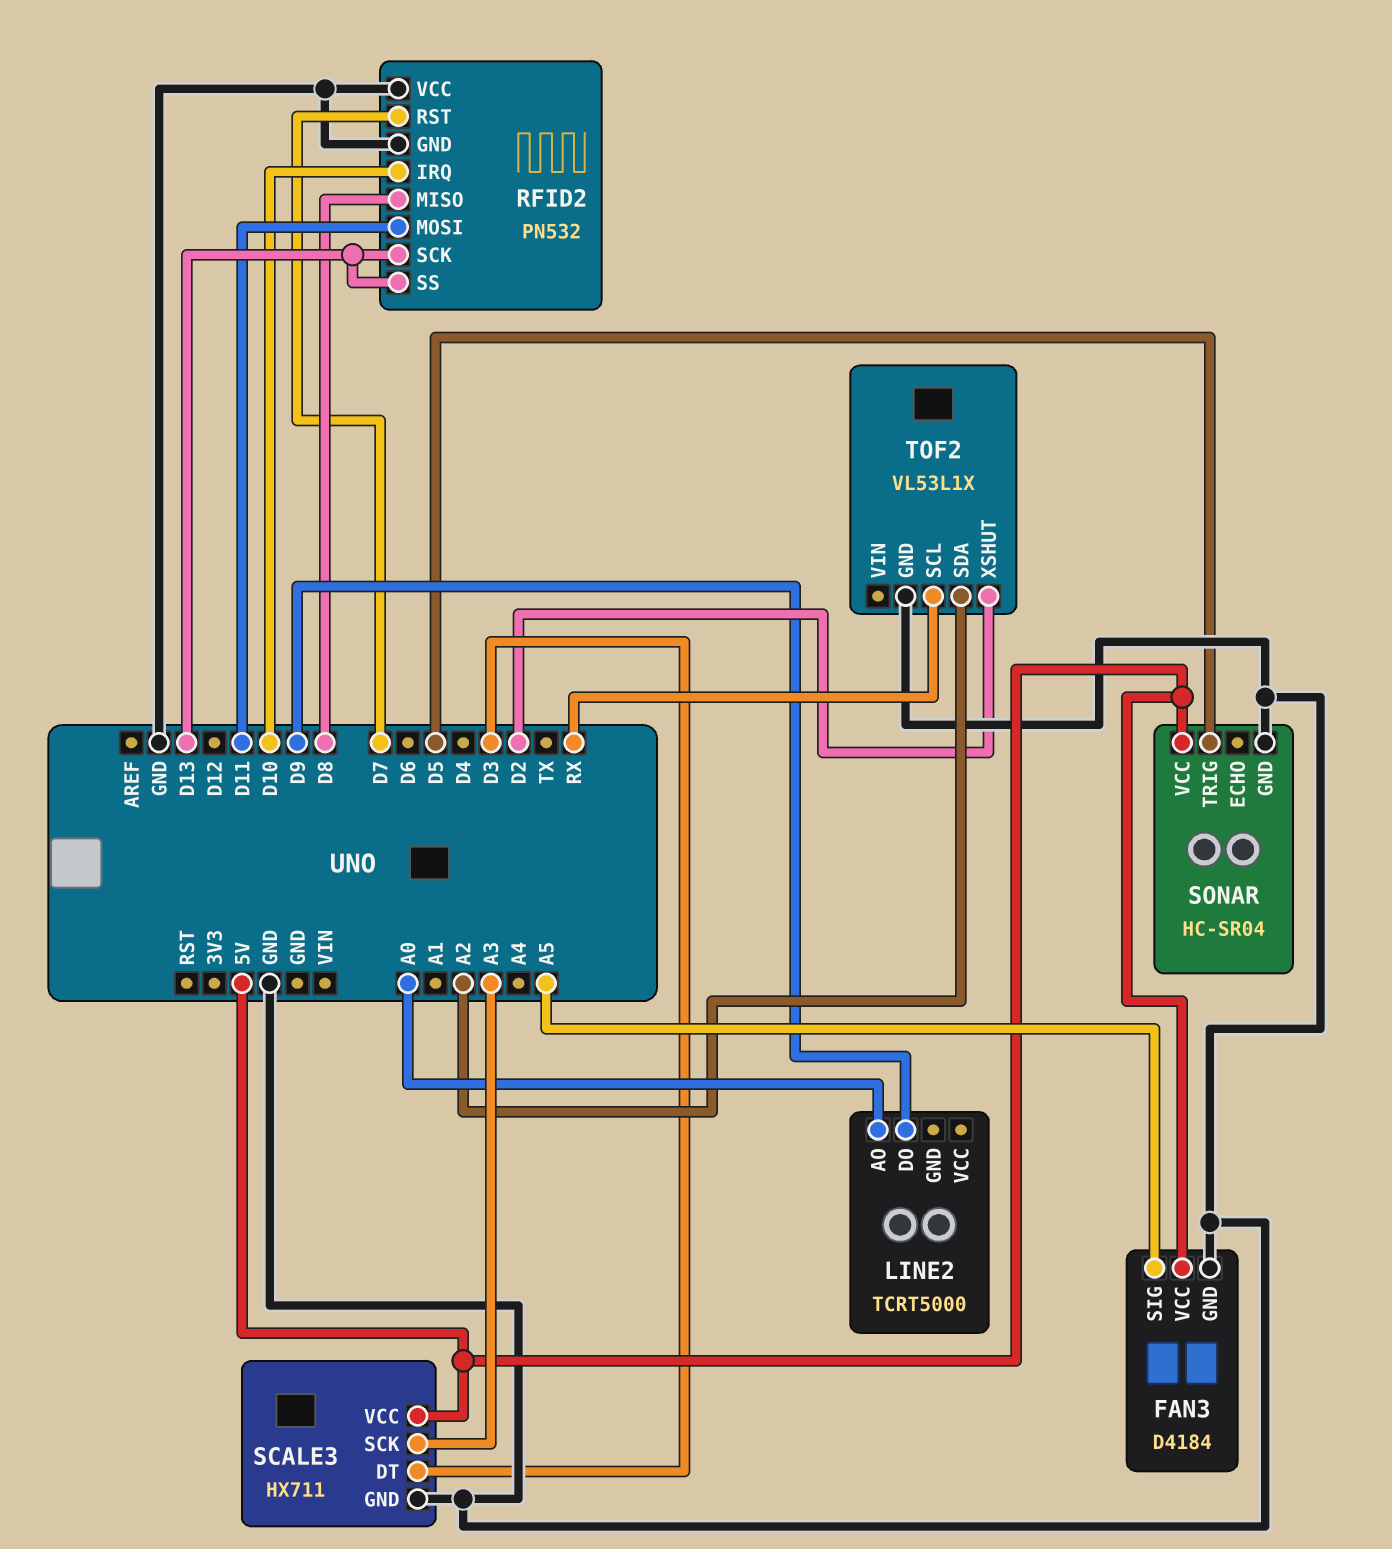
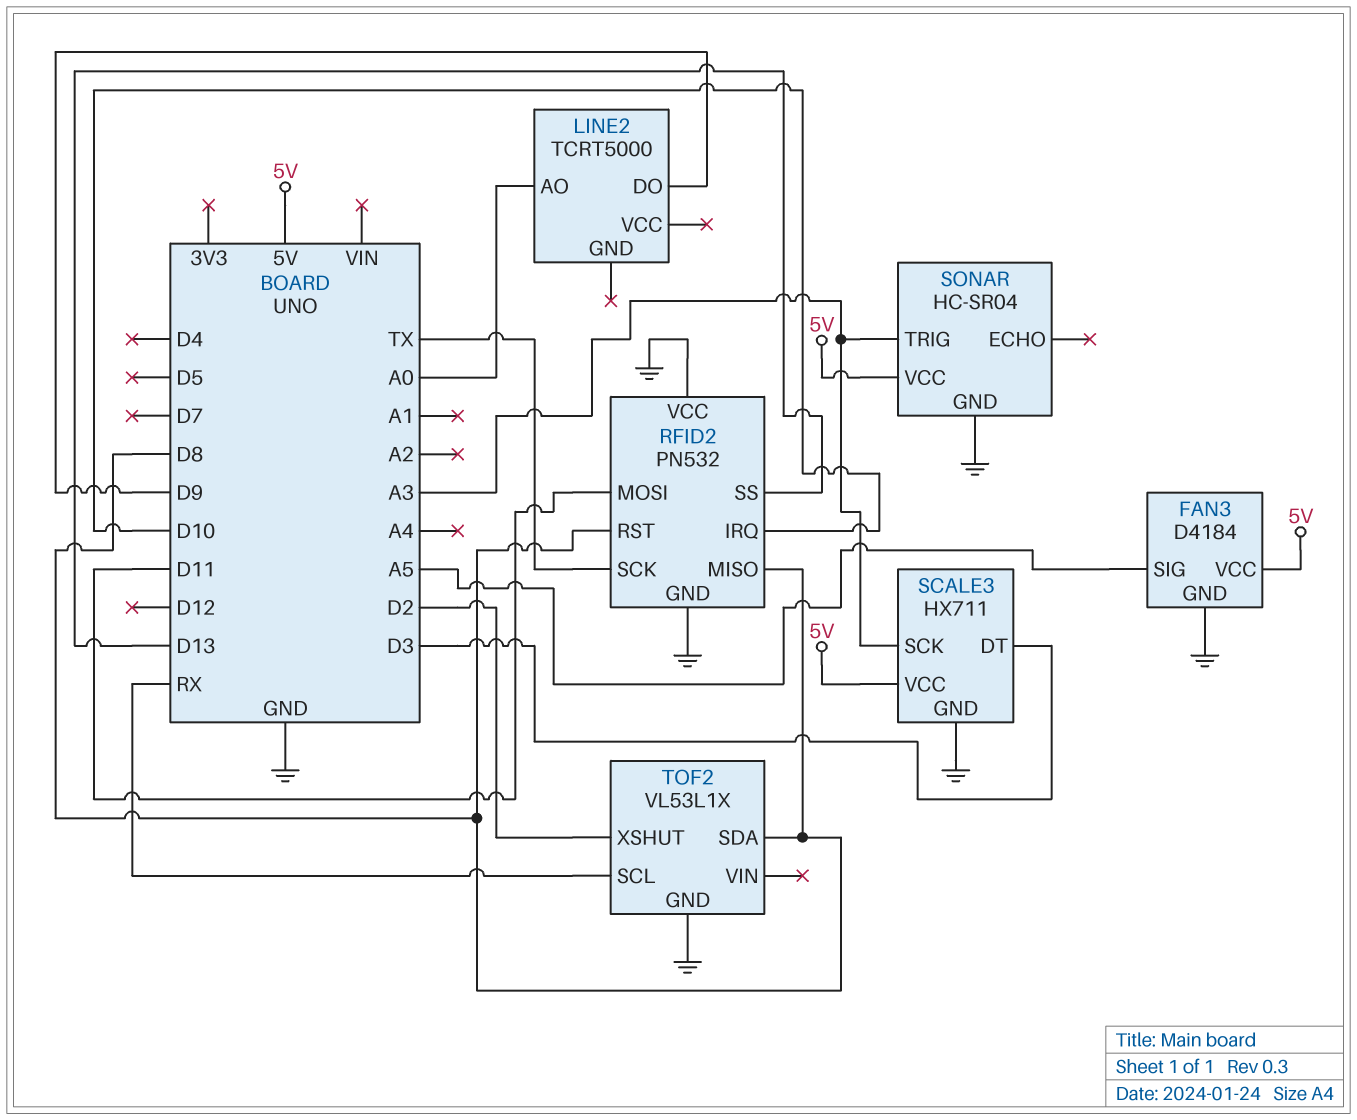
RFID2 pin RST: D7 -> D8
RFID2 pin SCK: D13 -> TX
SONAR pin TRIG: D5 -> A3
TOF2 pin SDA: A2 -> D8

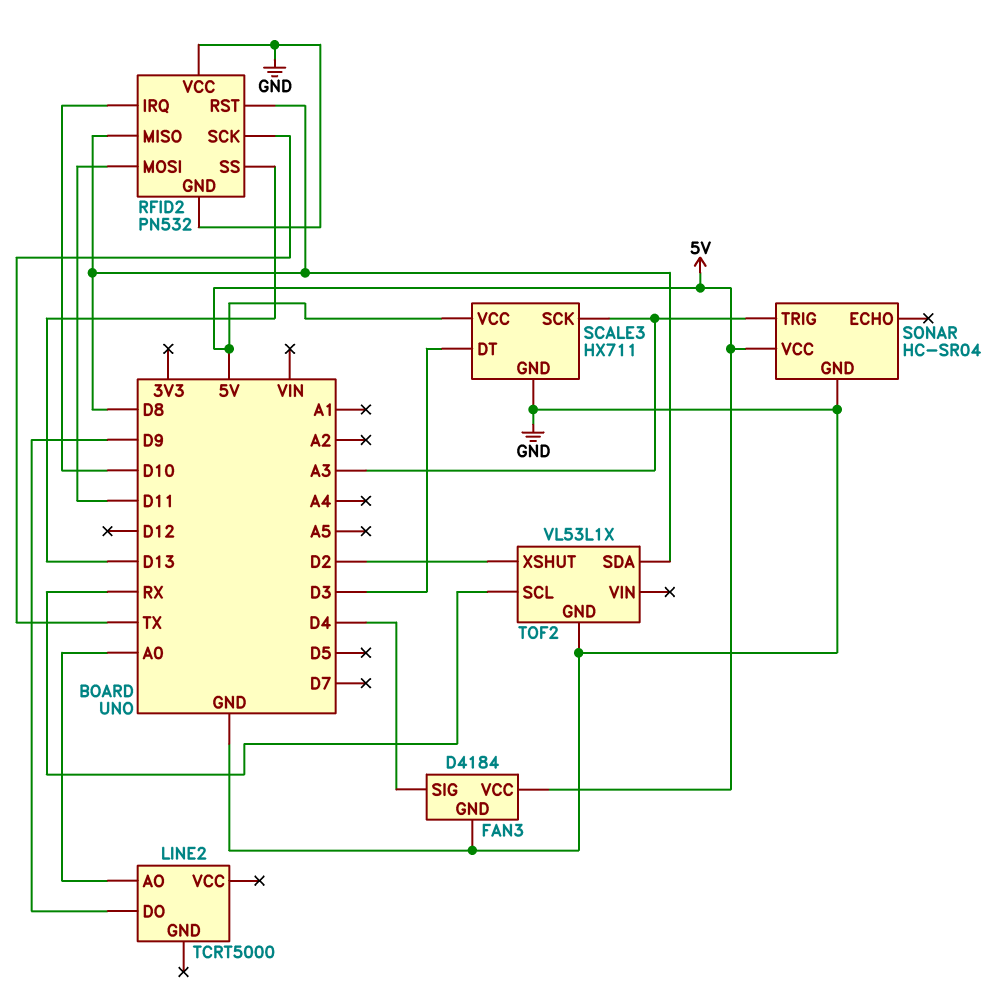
FAN3 pin SIG: A5 -> D4

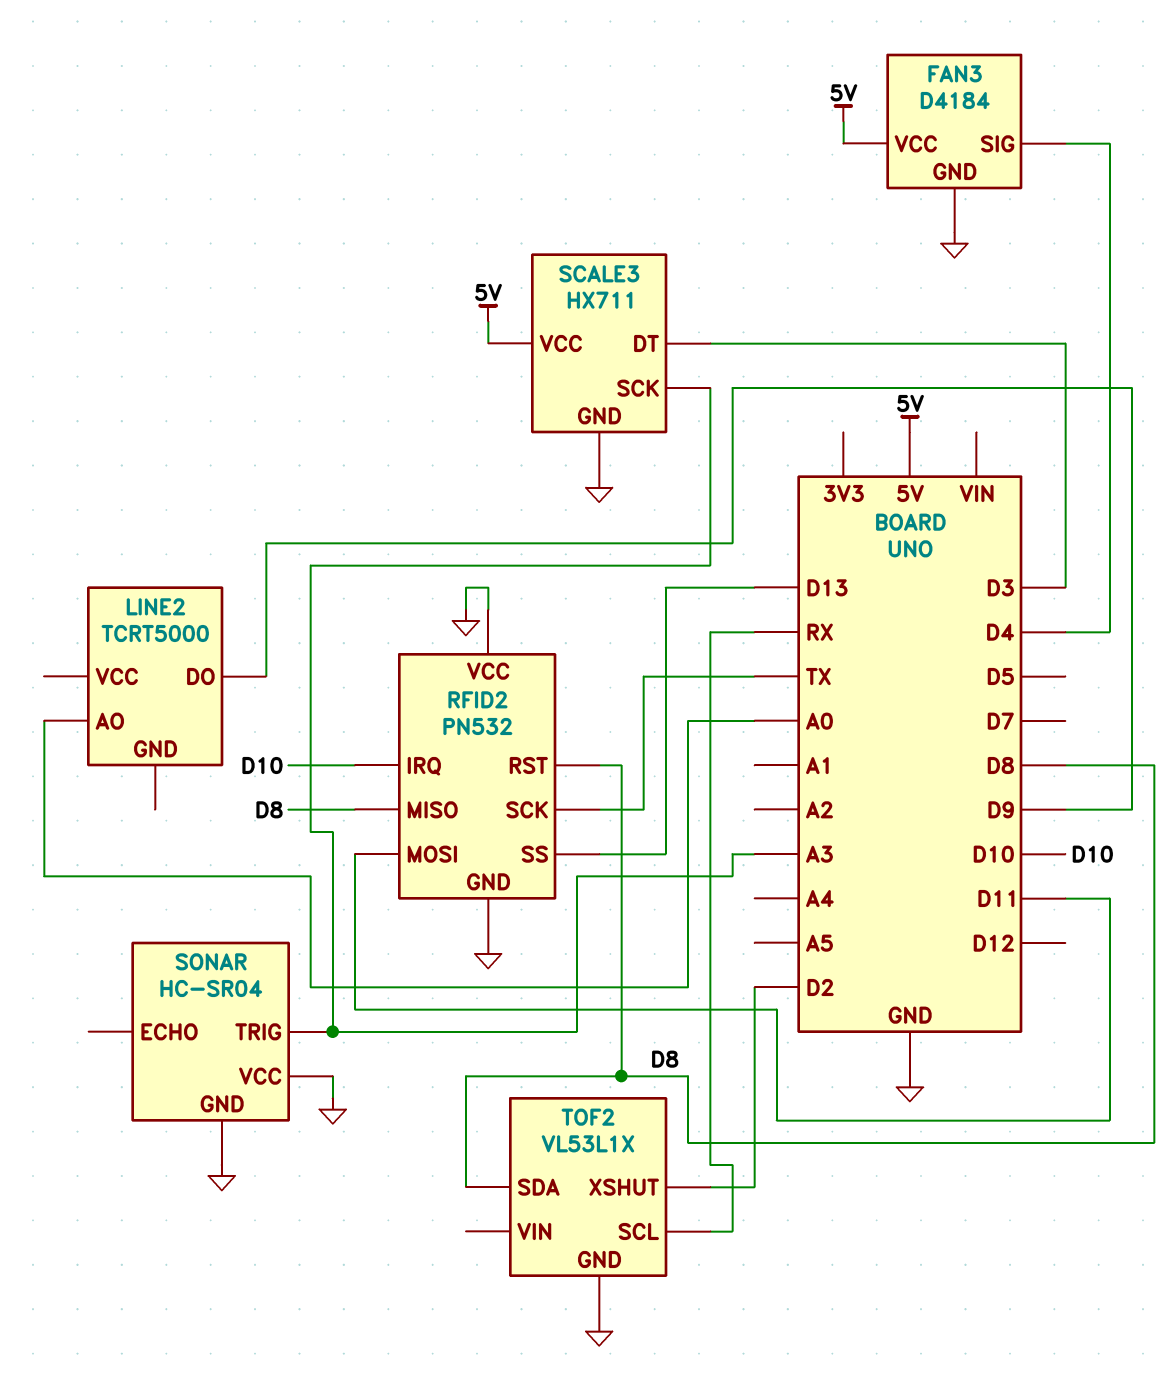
SONAR pin VCC: 5V -> GND

